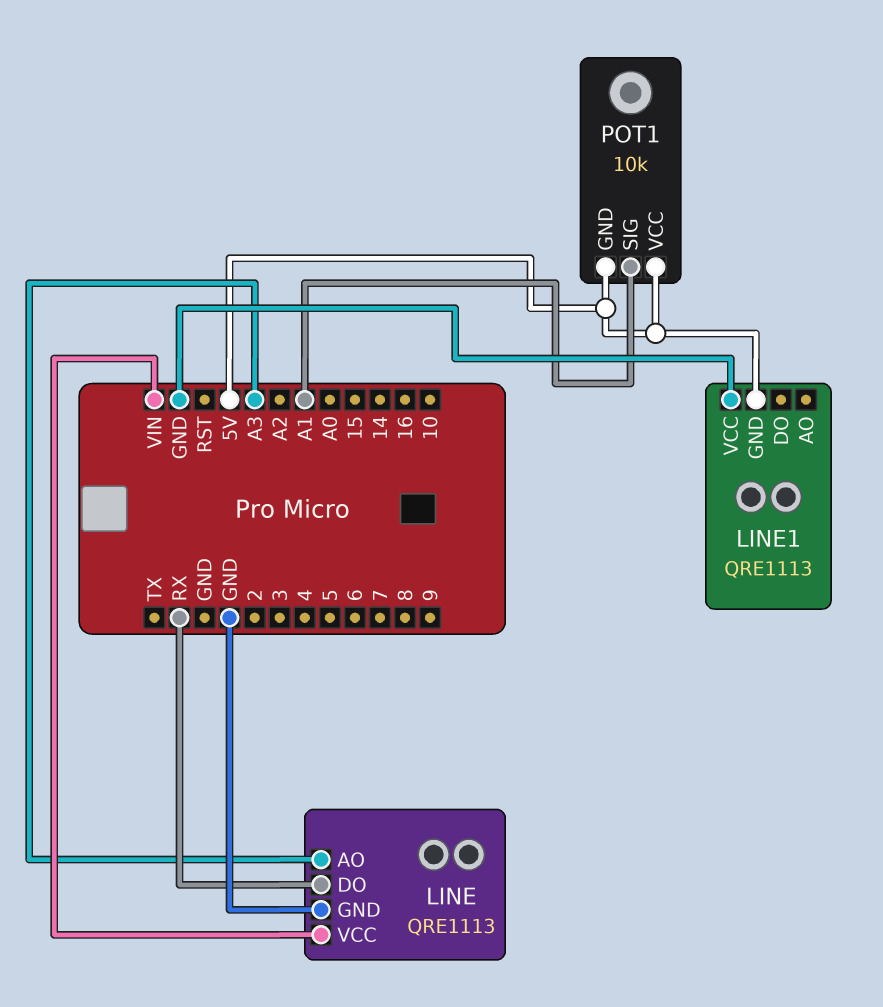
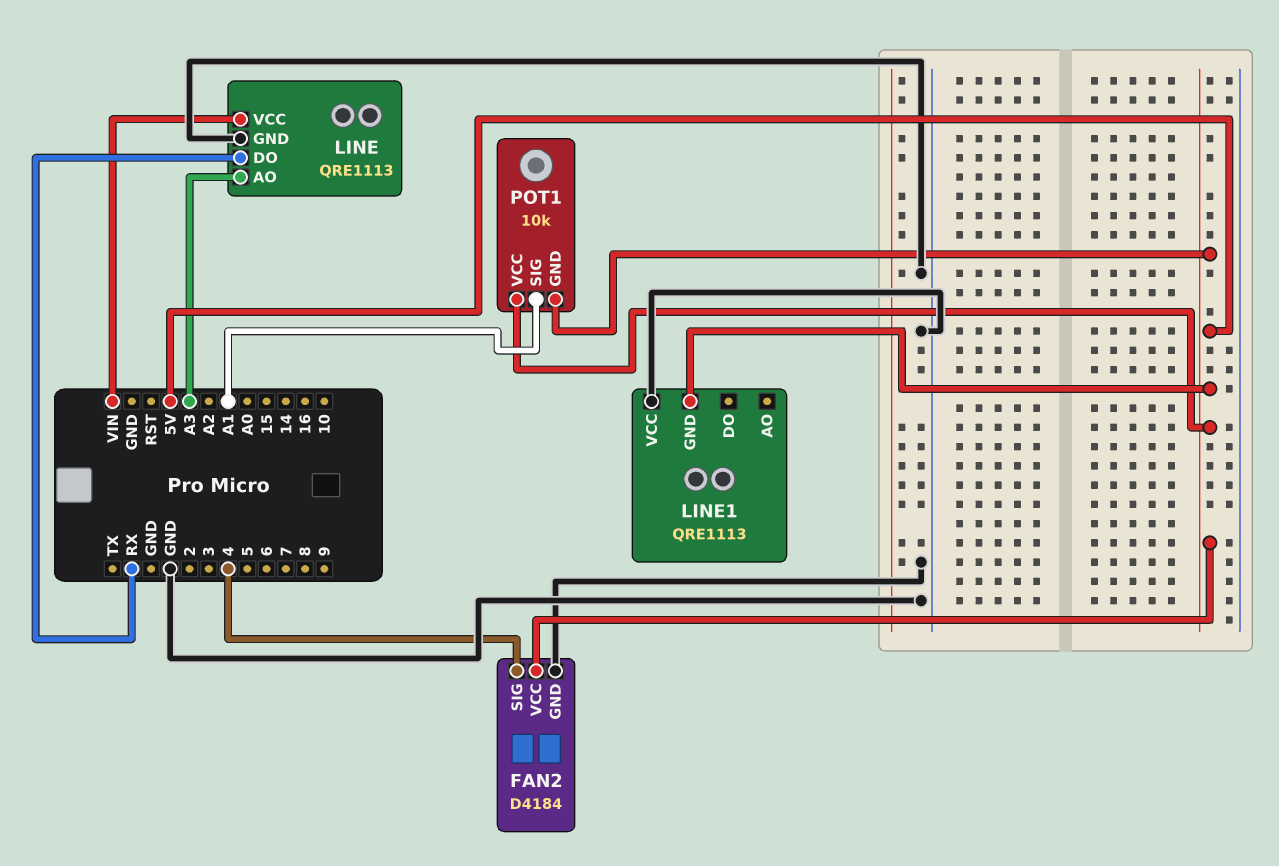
FAN2: none -> D4184
FAN2 pin GND: none -> GND
FAN2 pin SIG: none -> 4
FAN2 pin VCC: none -> 5V

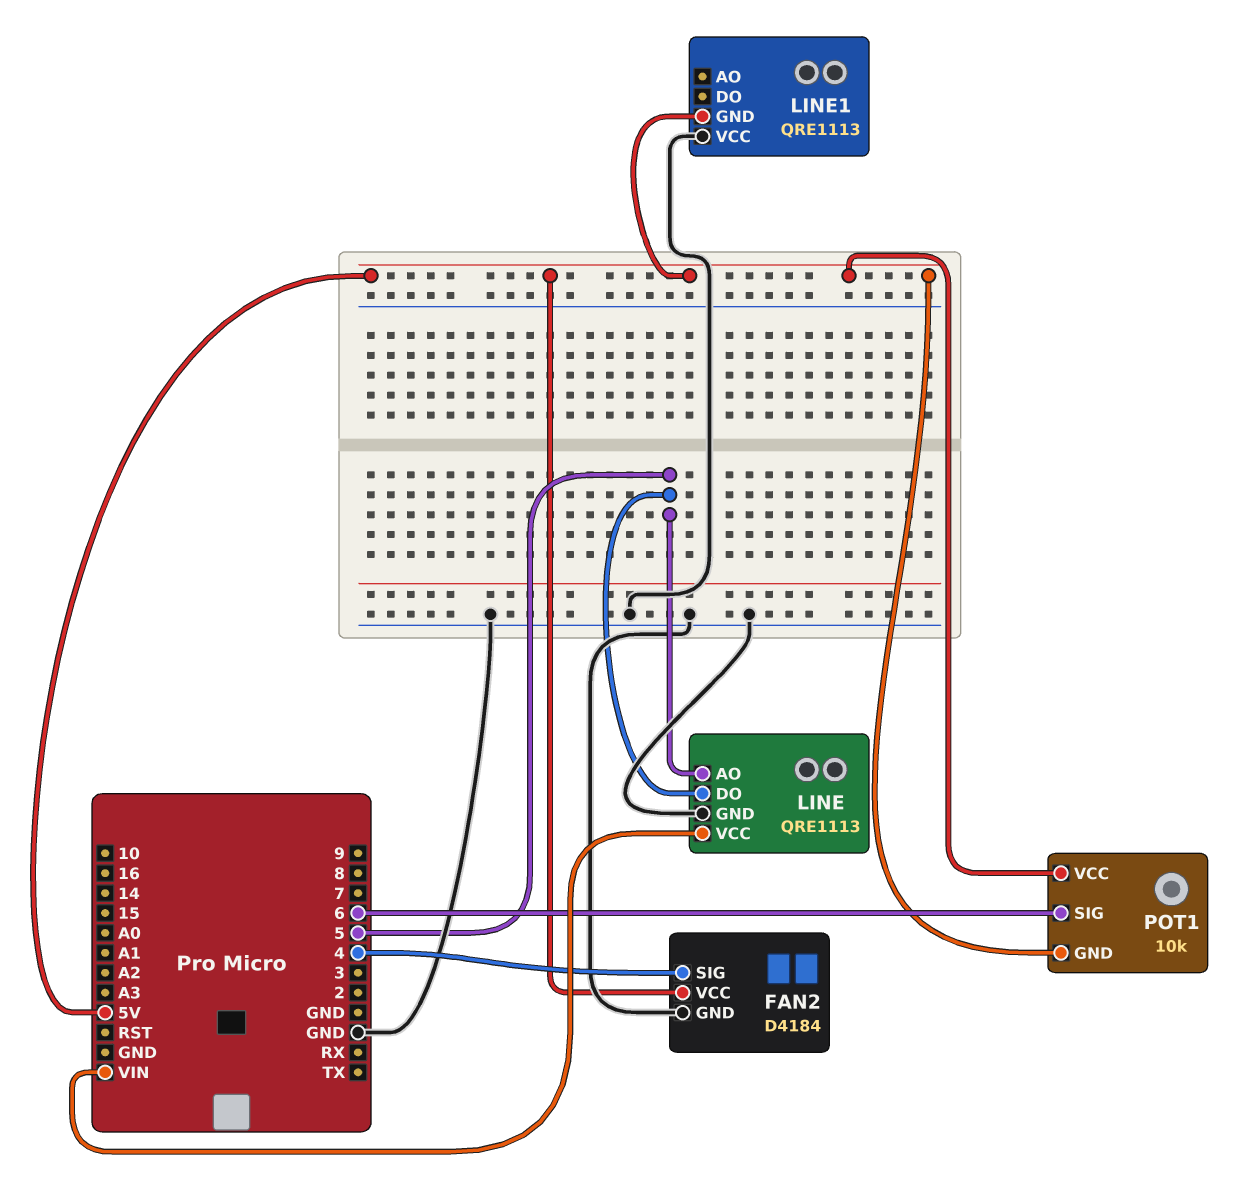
LINE pin AO: A3 -> 5
LINE pin DO: RX -> 5
POT1 pin SIG: A1 -> 6

